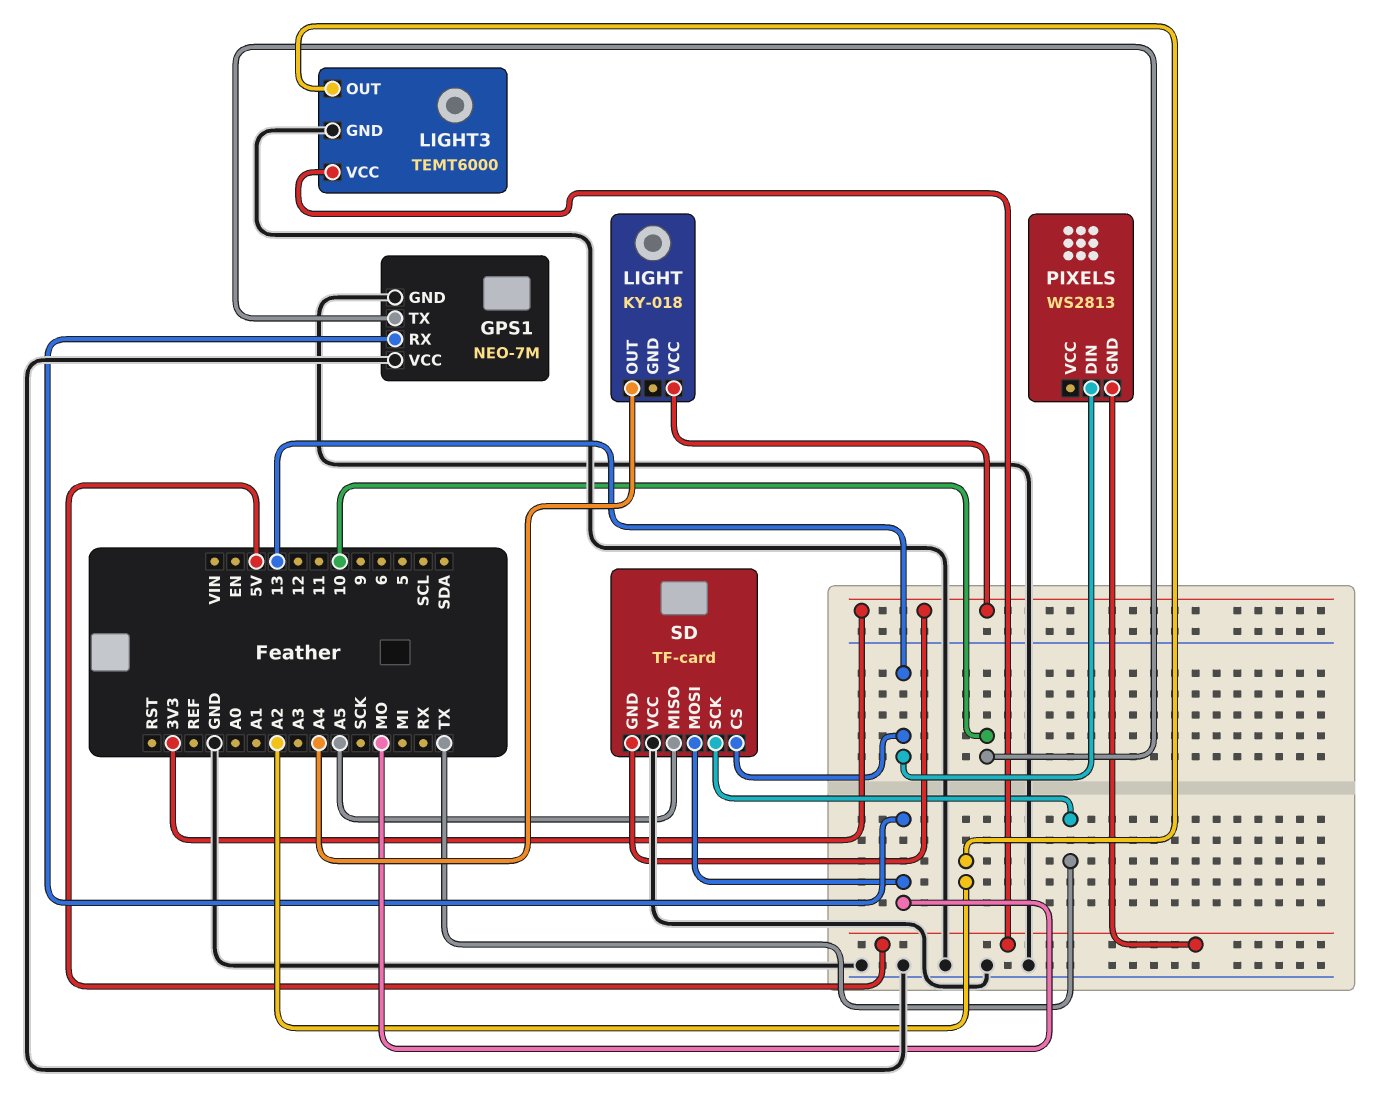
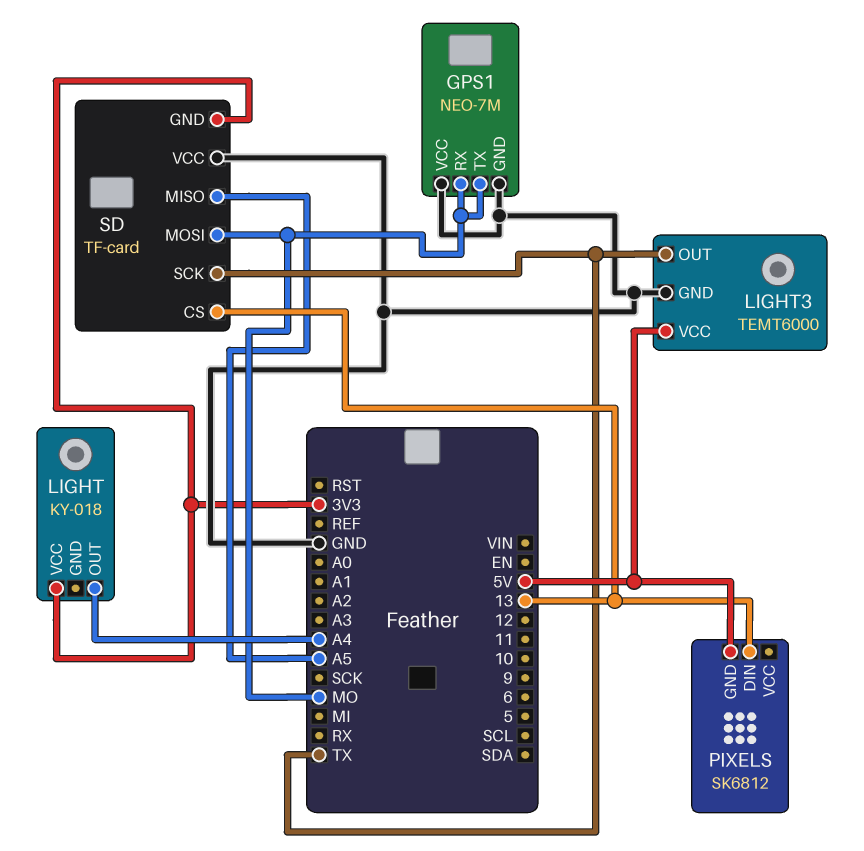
GPS1 pin TX: 10 -> MO
LIGHT3 pin OUT: A2 -> TX
PIXELS: WS2813 -> SK6812

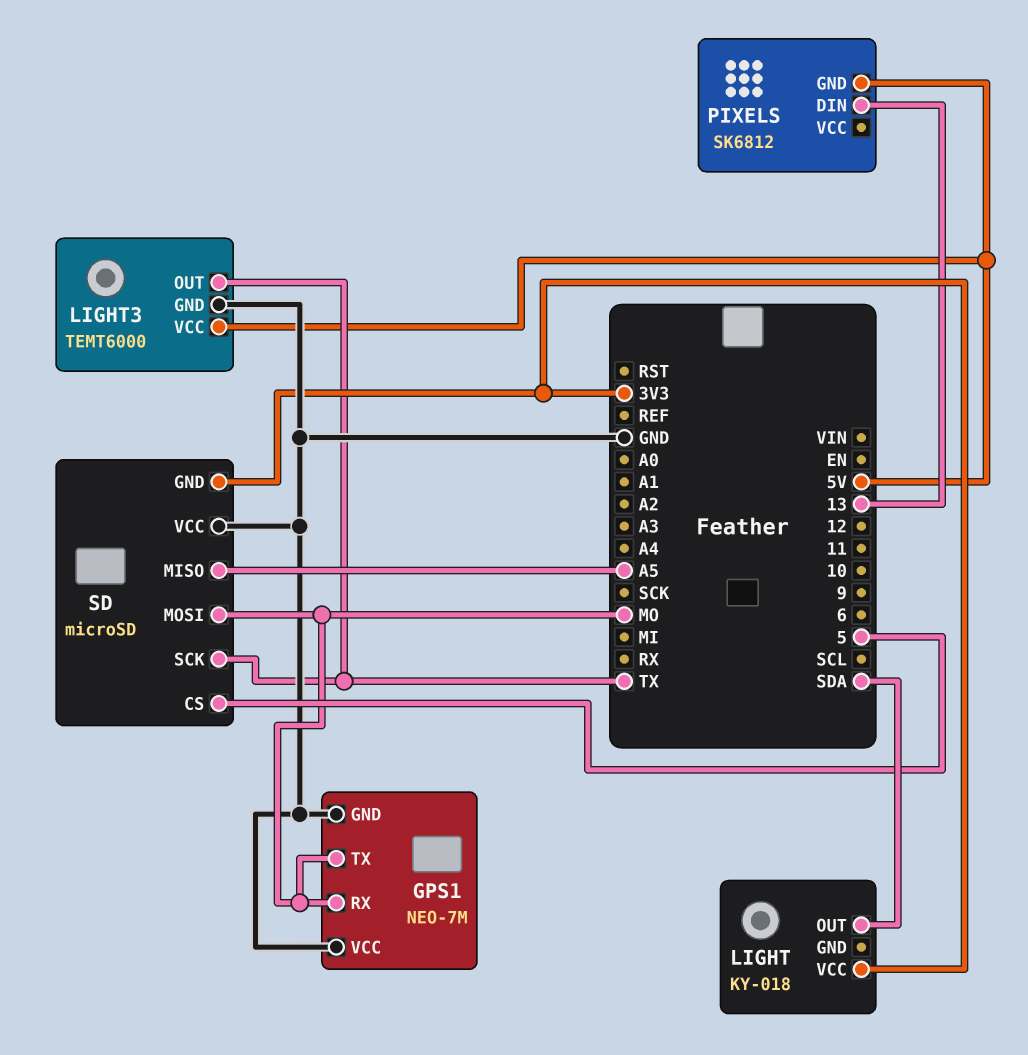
LIGHT pin OUT: A4 -> SDA
SD: TF-card -> microSD
SD pin CS: 13 -> 5

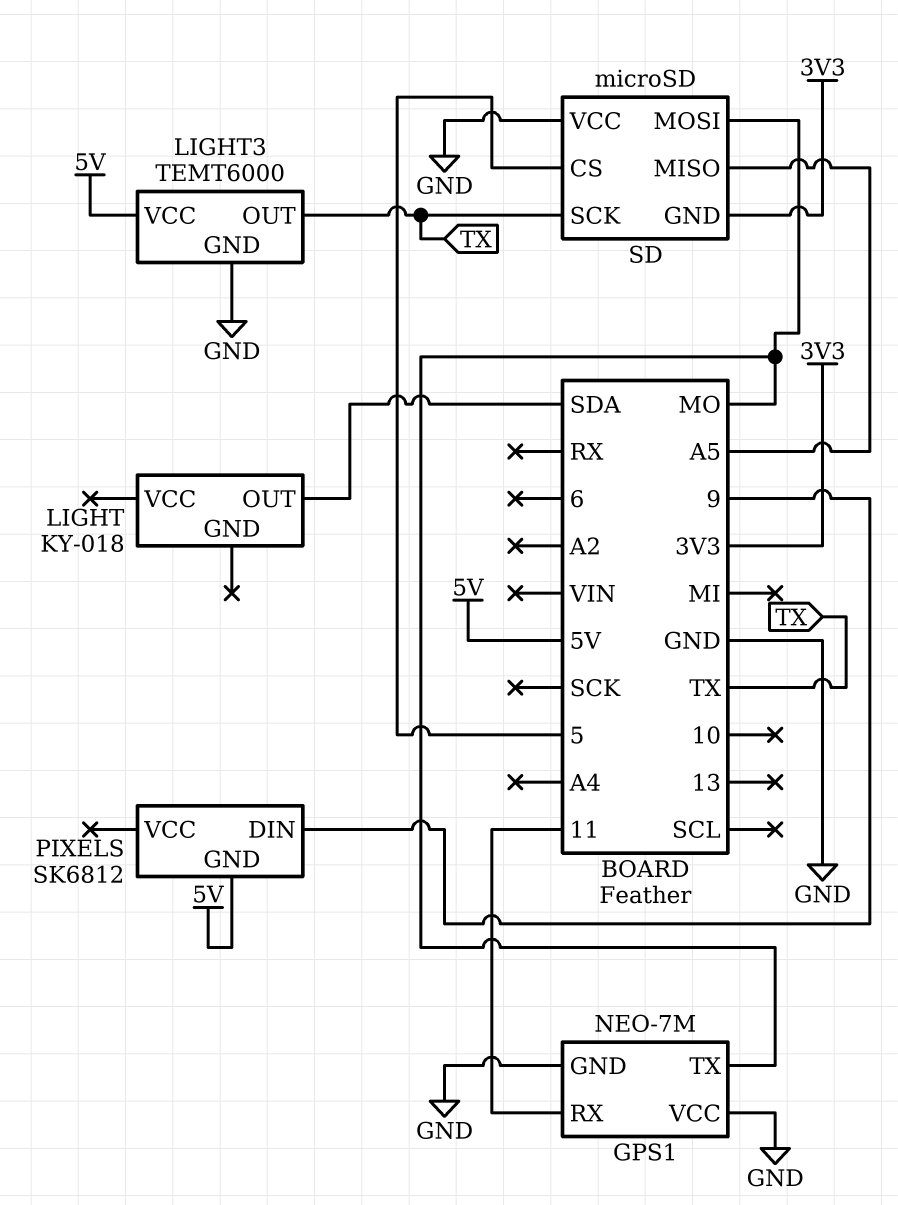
GPS1 pin RX: MO -> 11
LIGHT pin VCC: 3V3 -> none
PIXELS pin DIN: 13 -> 9

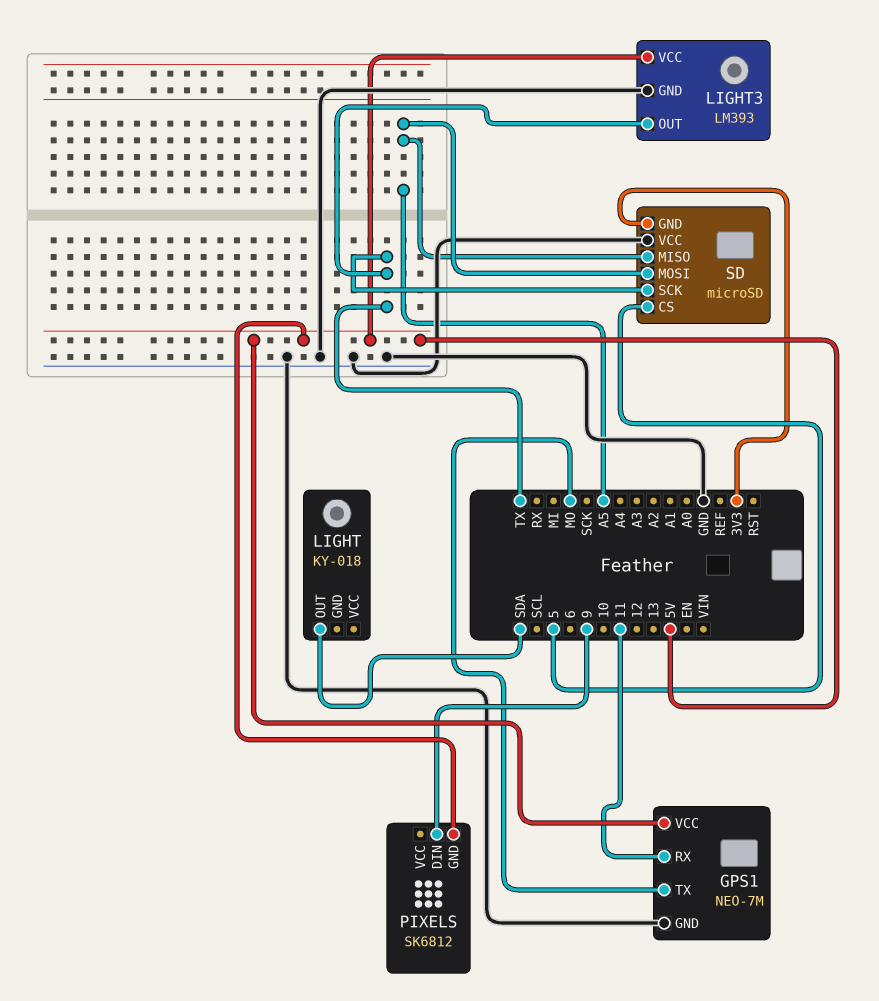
GPS1 pin VCC: GND -> 5V
LIGHT3: TEMT6000 -> LM393
SD pin MOSI: MO -> A5

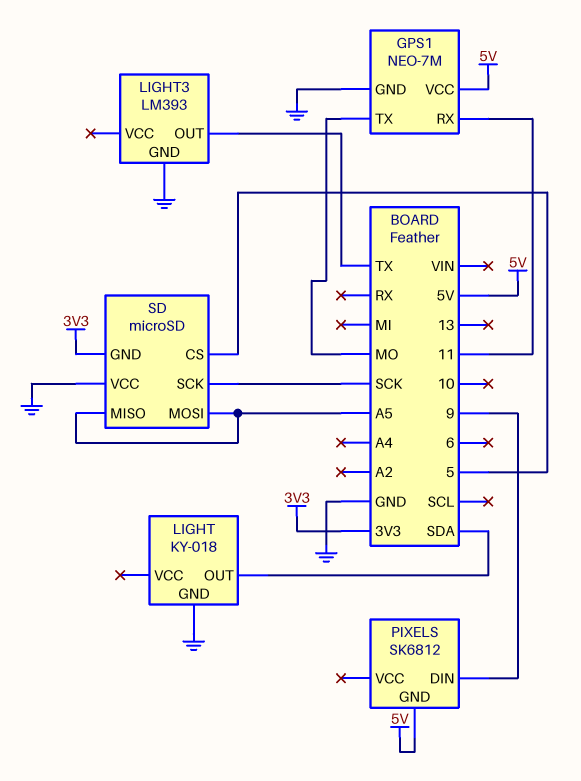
LIGHT pin GND: none -> GND
LIGHT3 pin VCC: 5V -> none
SD pin SCK: TX -> SCK

